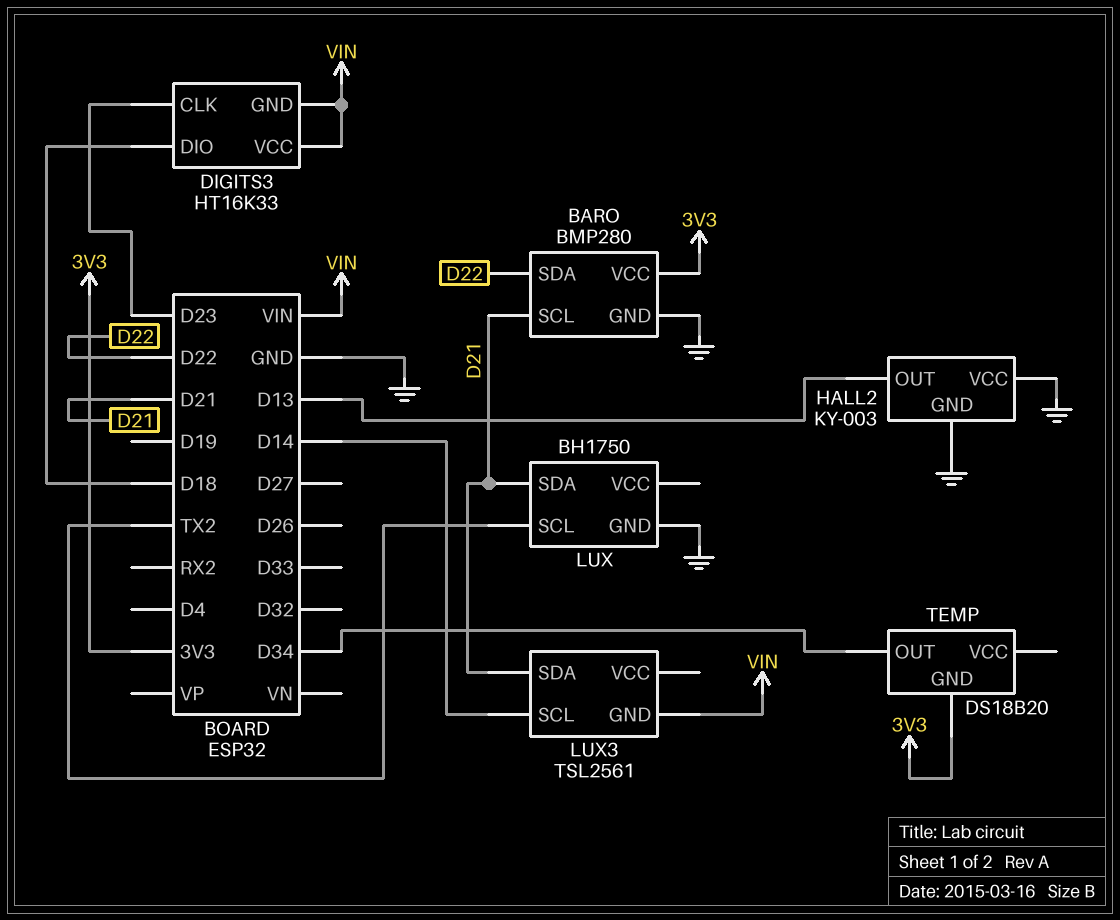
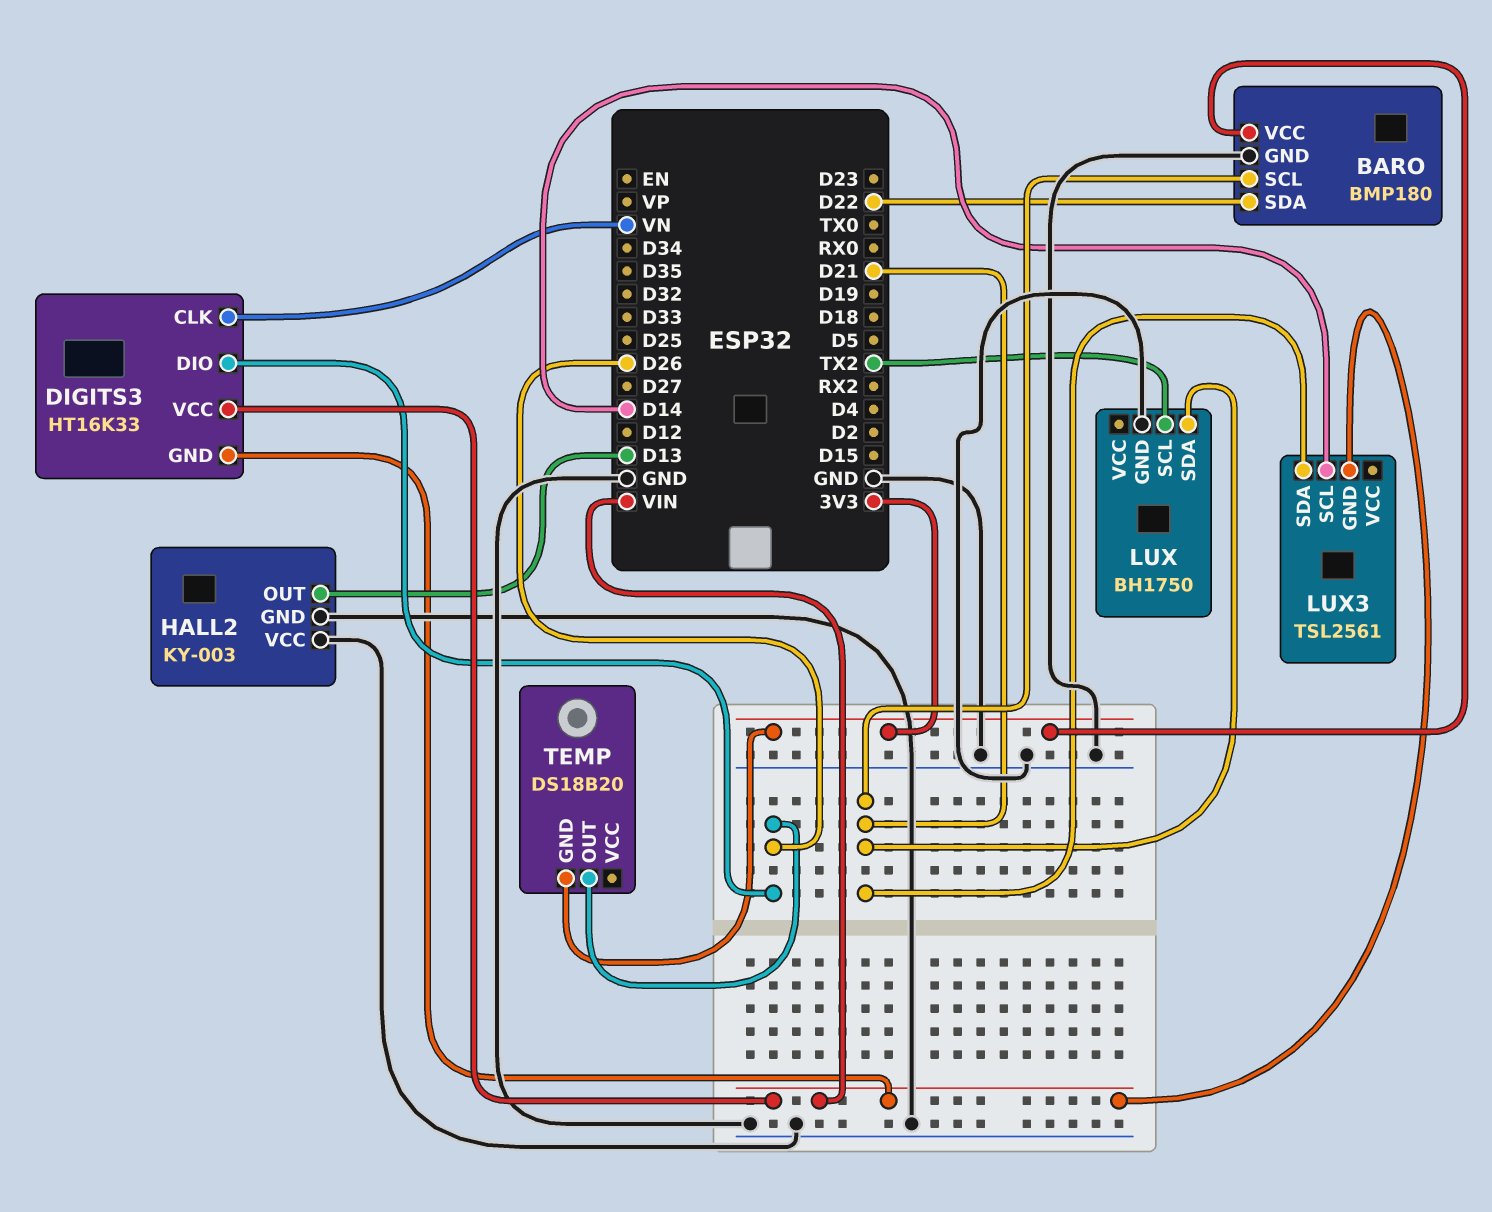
BARO: BMP280 -> BMP180
DIGITS3 pin CLK: D23 -> VN
DIGITS3 pin DIO: D18 -> D26
TEMP pin OUT: D34 -> D26

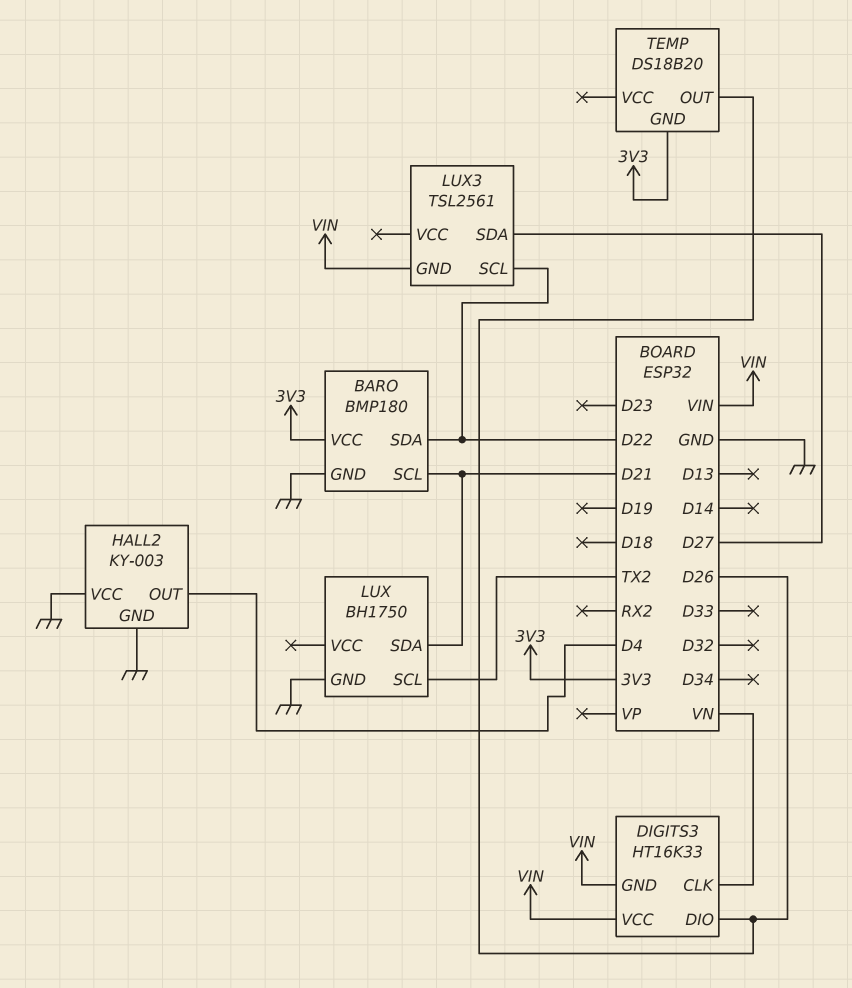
HALL2 pin OUT: D13 -> D4
LUX3 pin SCL: D14 -> D22
LUX3 pin SDA: D21 -> D27

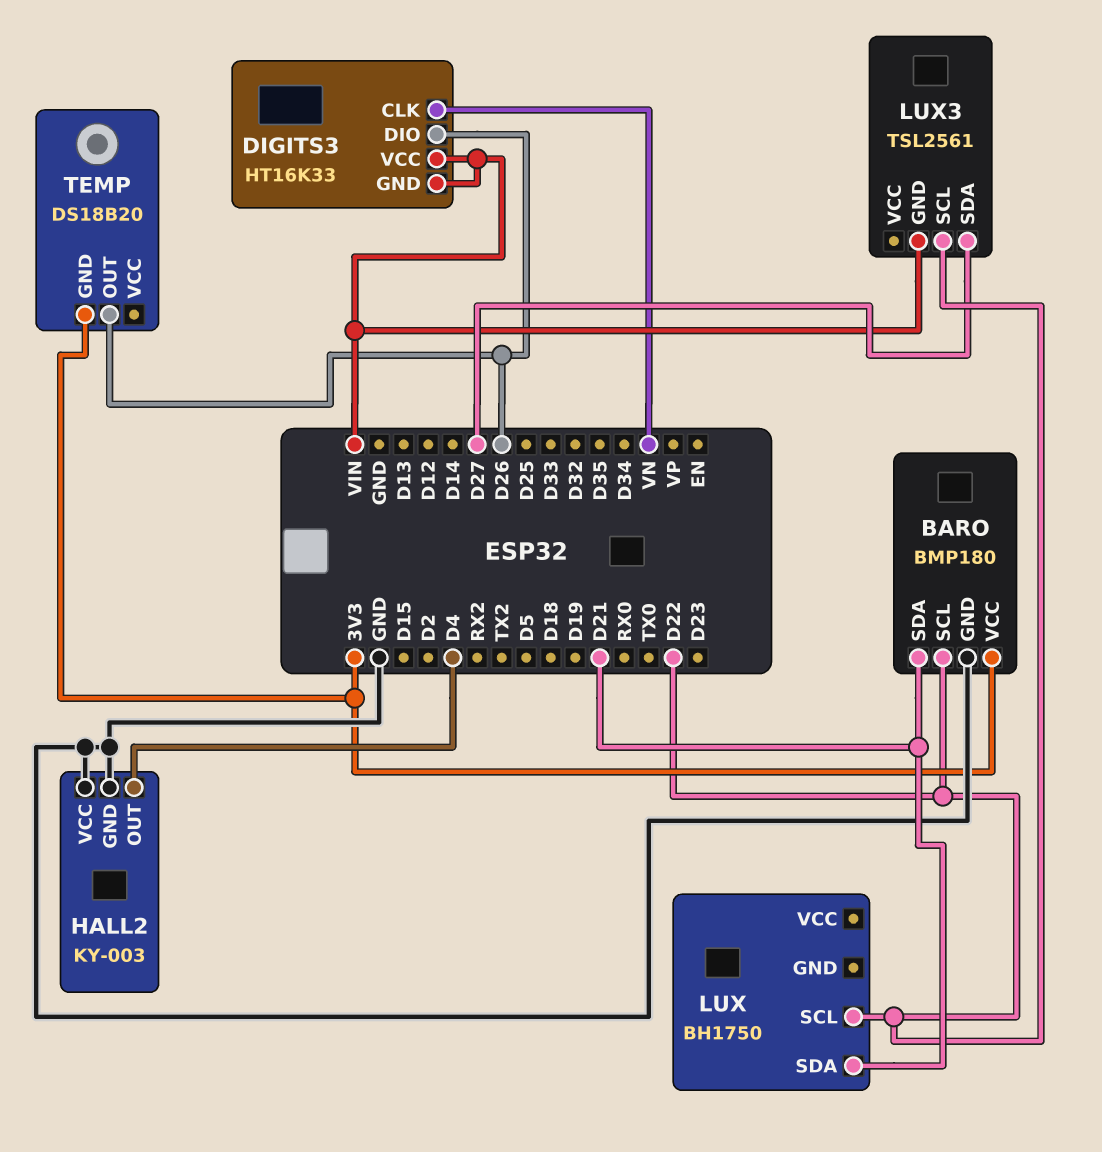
BARO pin SCL: D21 -> D22
BARO pin SDA: D22 -> D21
LUX pin GND: GND -> none
LUX pin SCL: TX2 -> D22

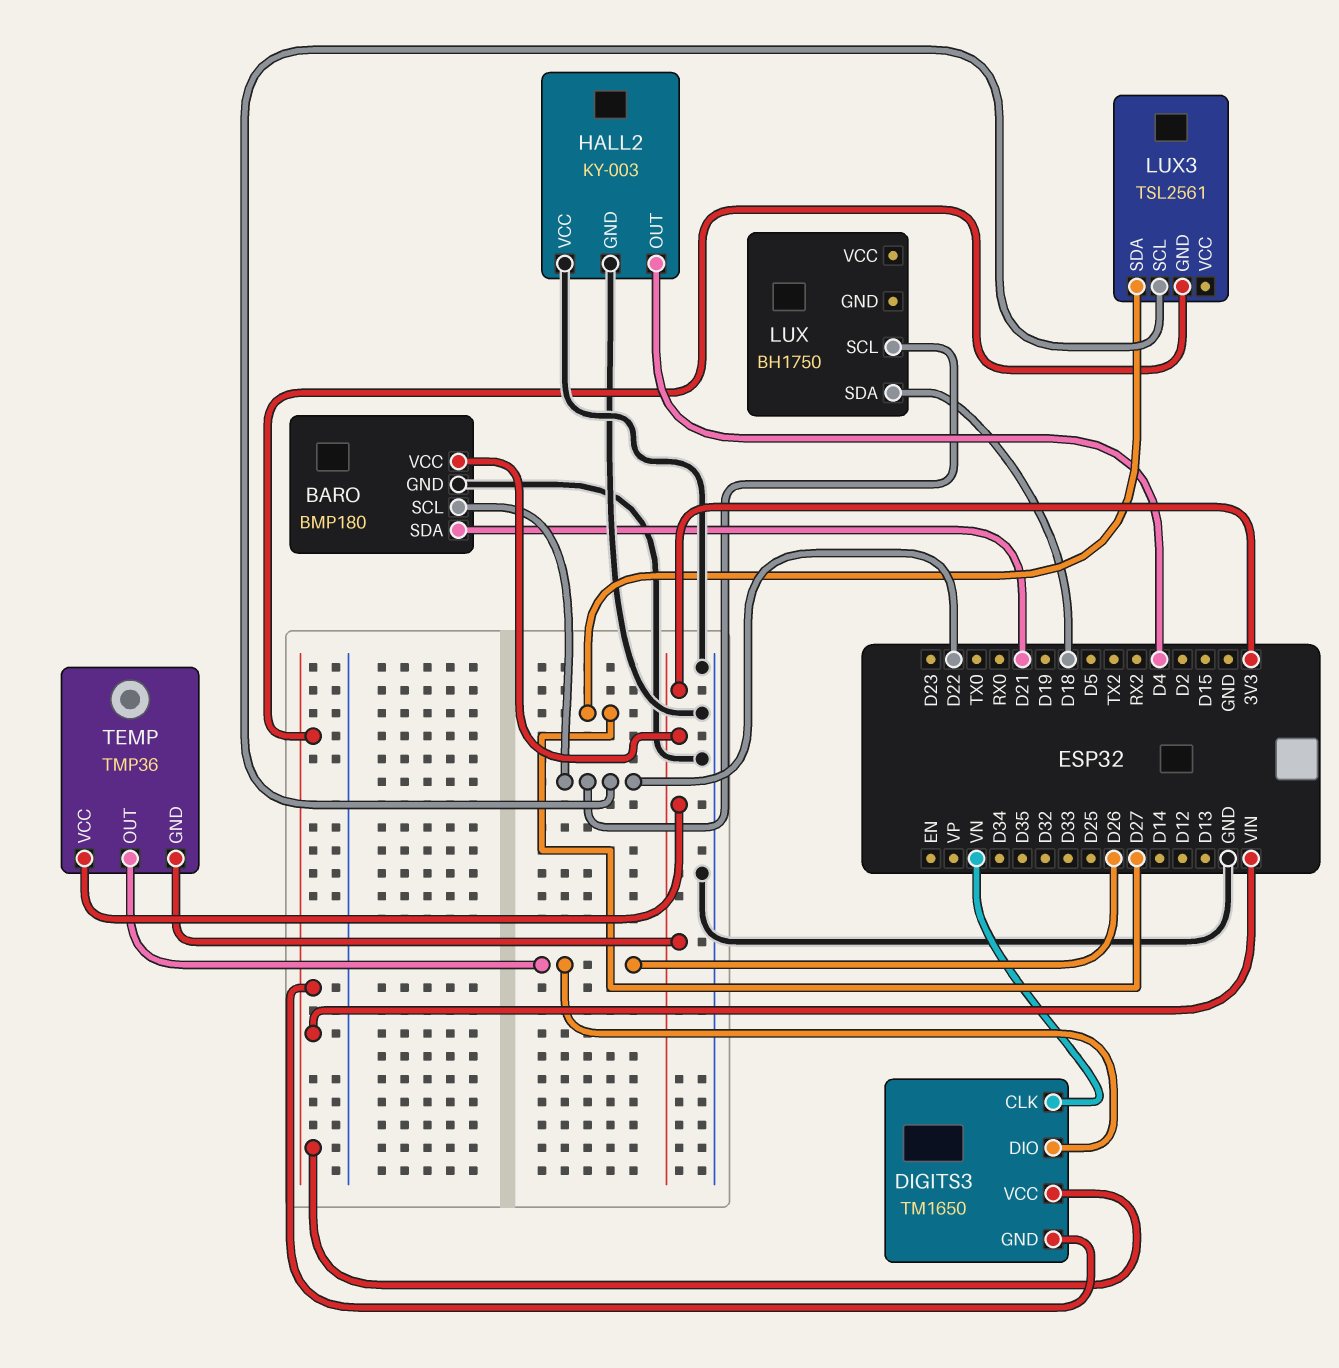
DIGITS3: HT16K33 -> TM1650
LUX pin SDA: D21 -> D18
TEMP: DS18B20 -> TMP36
TEMP pin VCC: none -> 3V3

